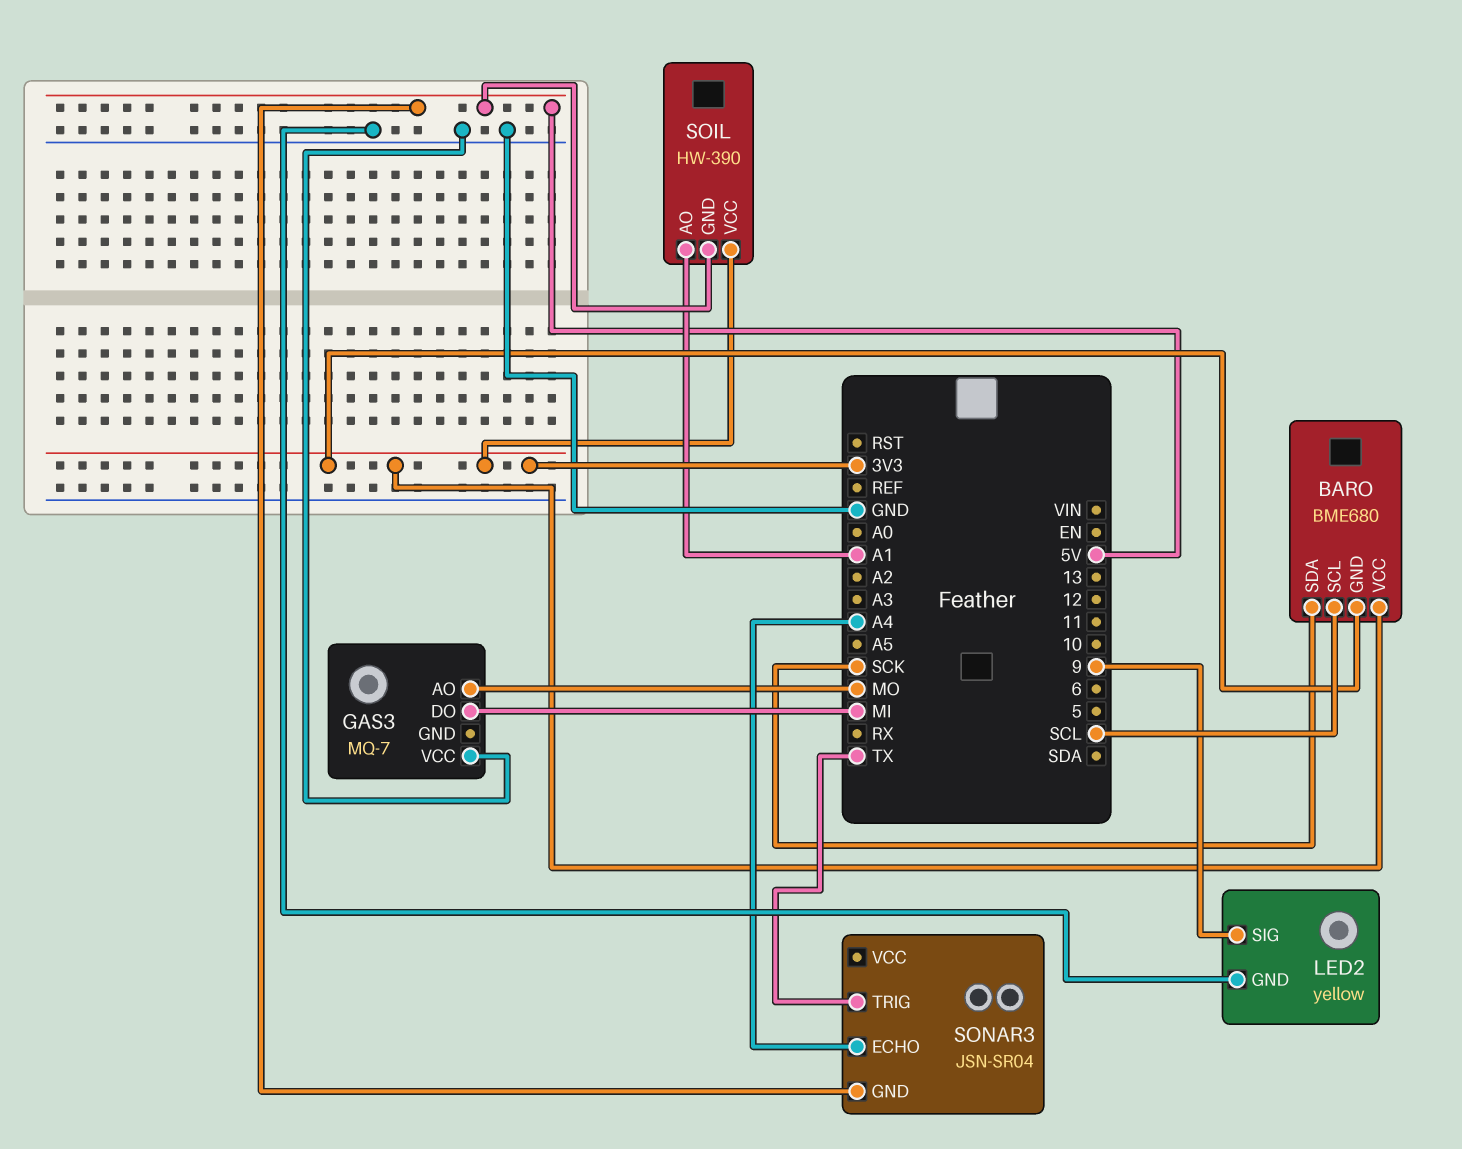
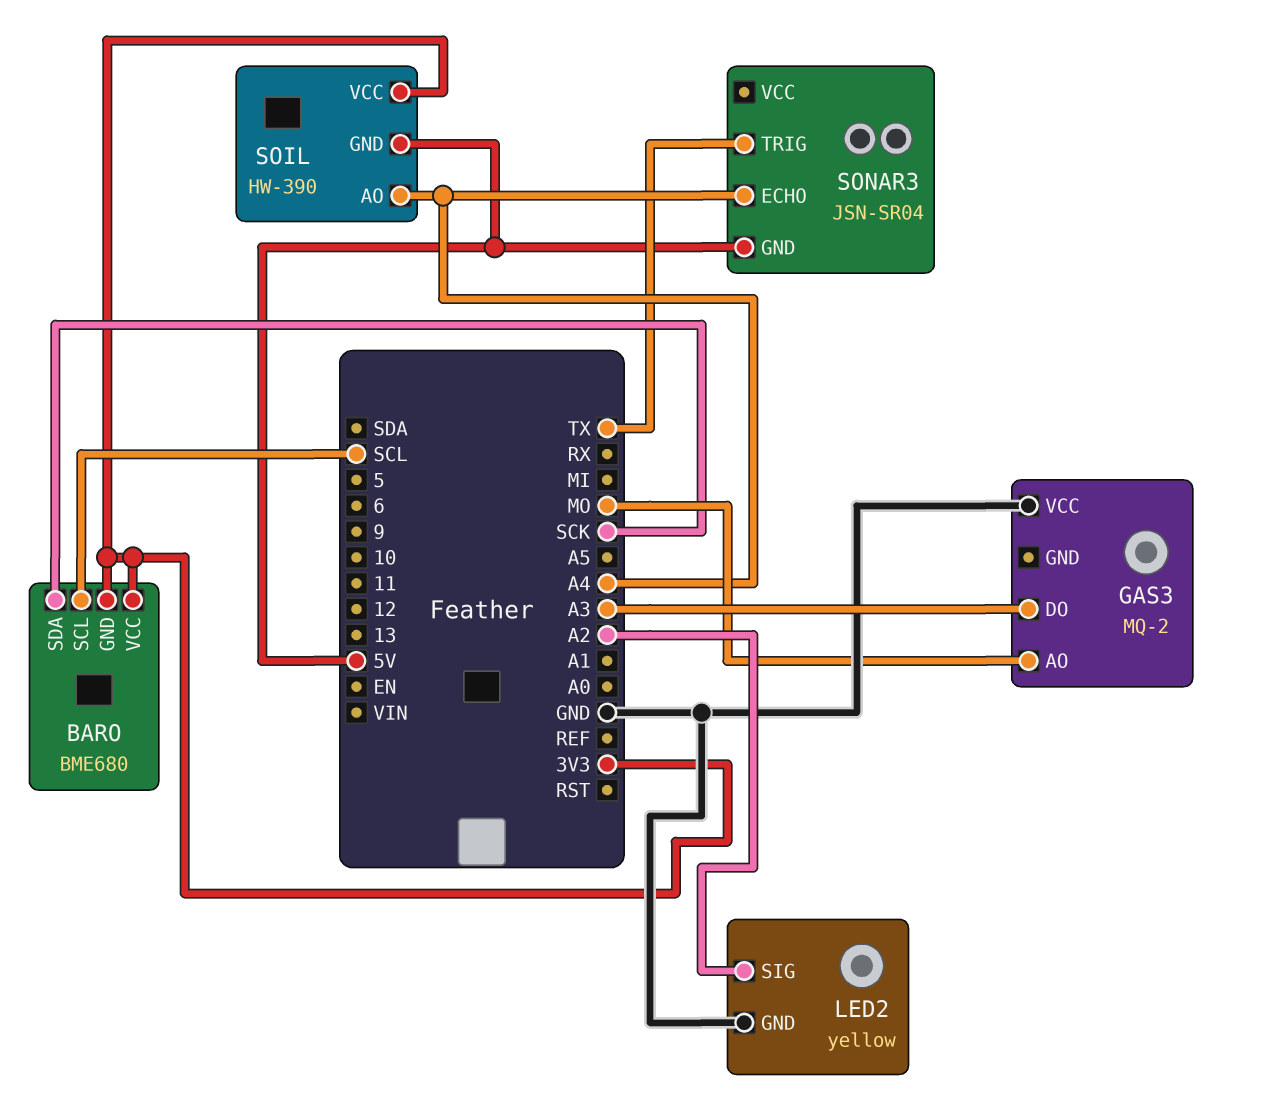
GAS3: MQ-7 -> MQ-2
GAS3 pin DO: MI -> A3
LED2 pin SIG: 9 -> A2
SOIL pin AO: A1 -> A4

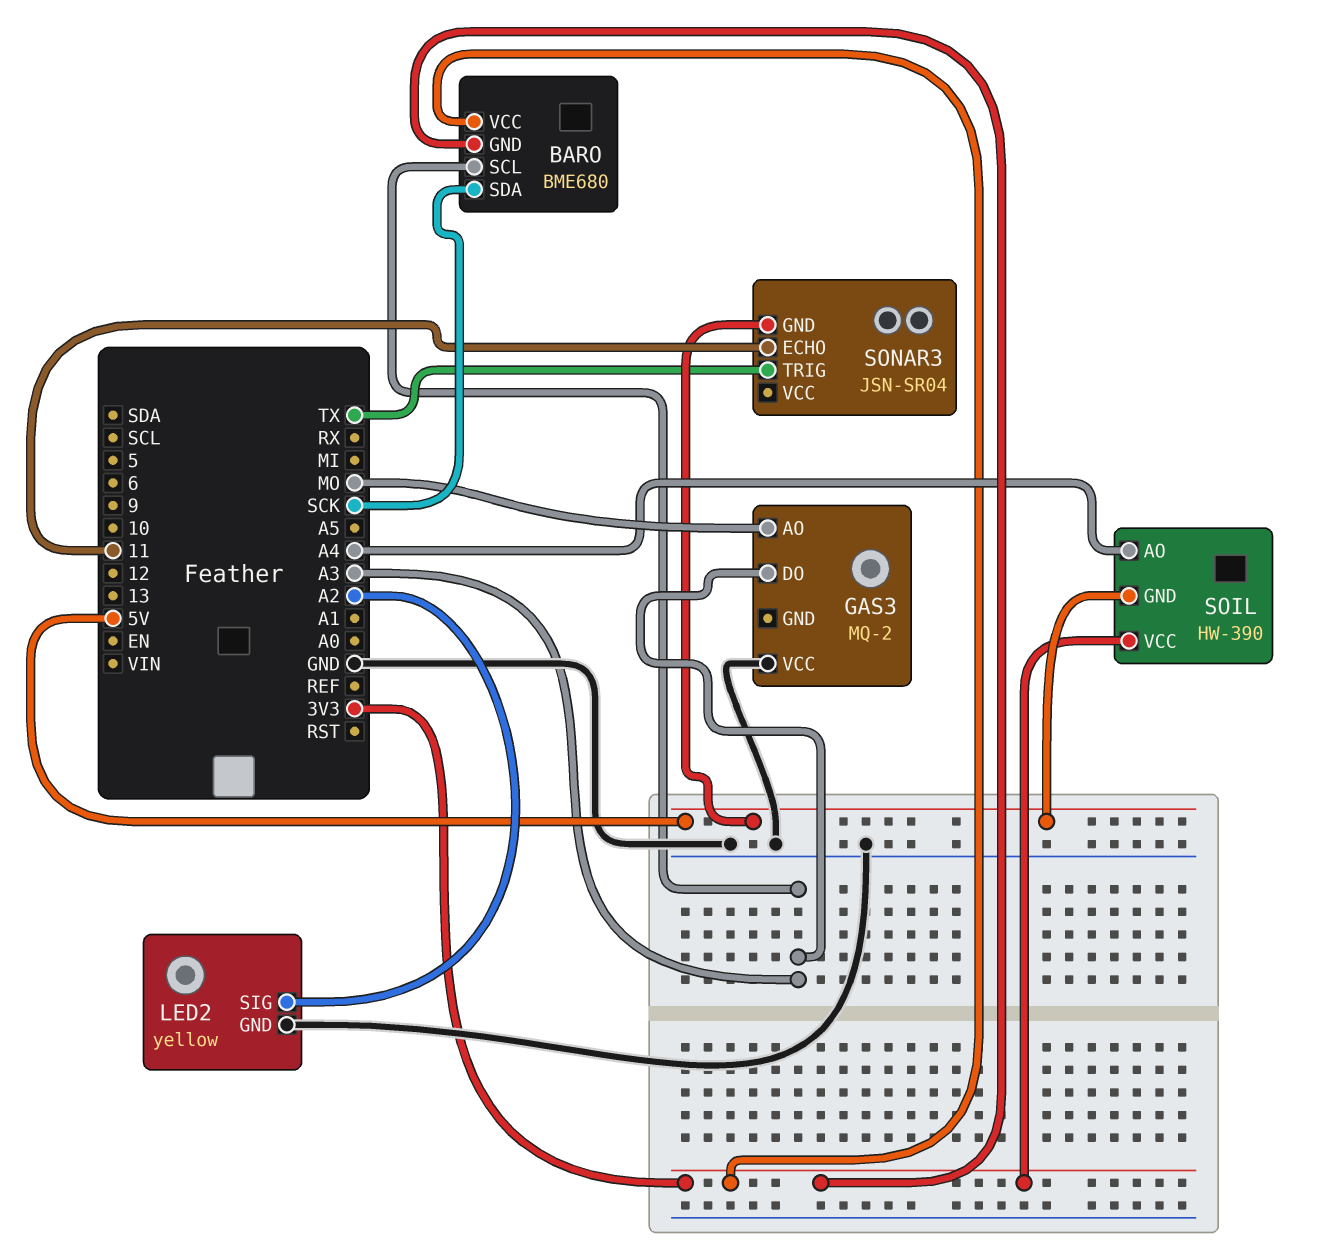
BARO pin SCL: SCL -> A3
SONAR3 pin ECHO: A4 -> 11

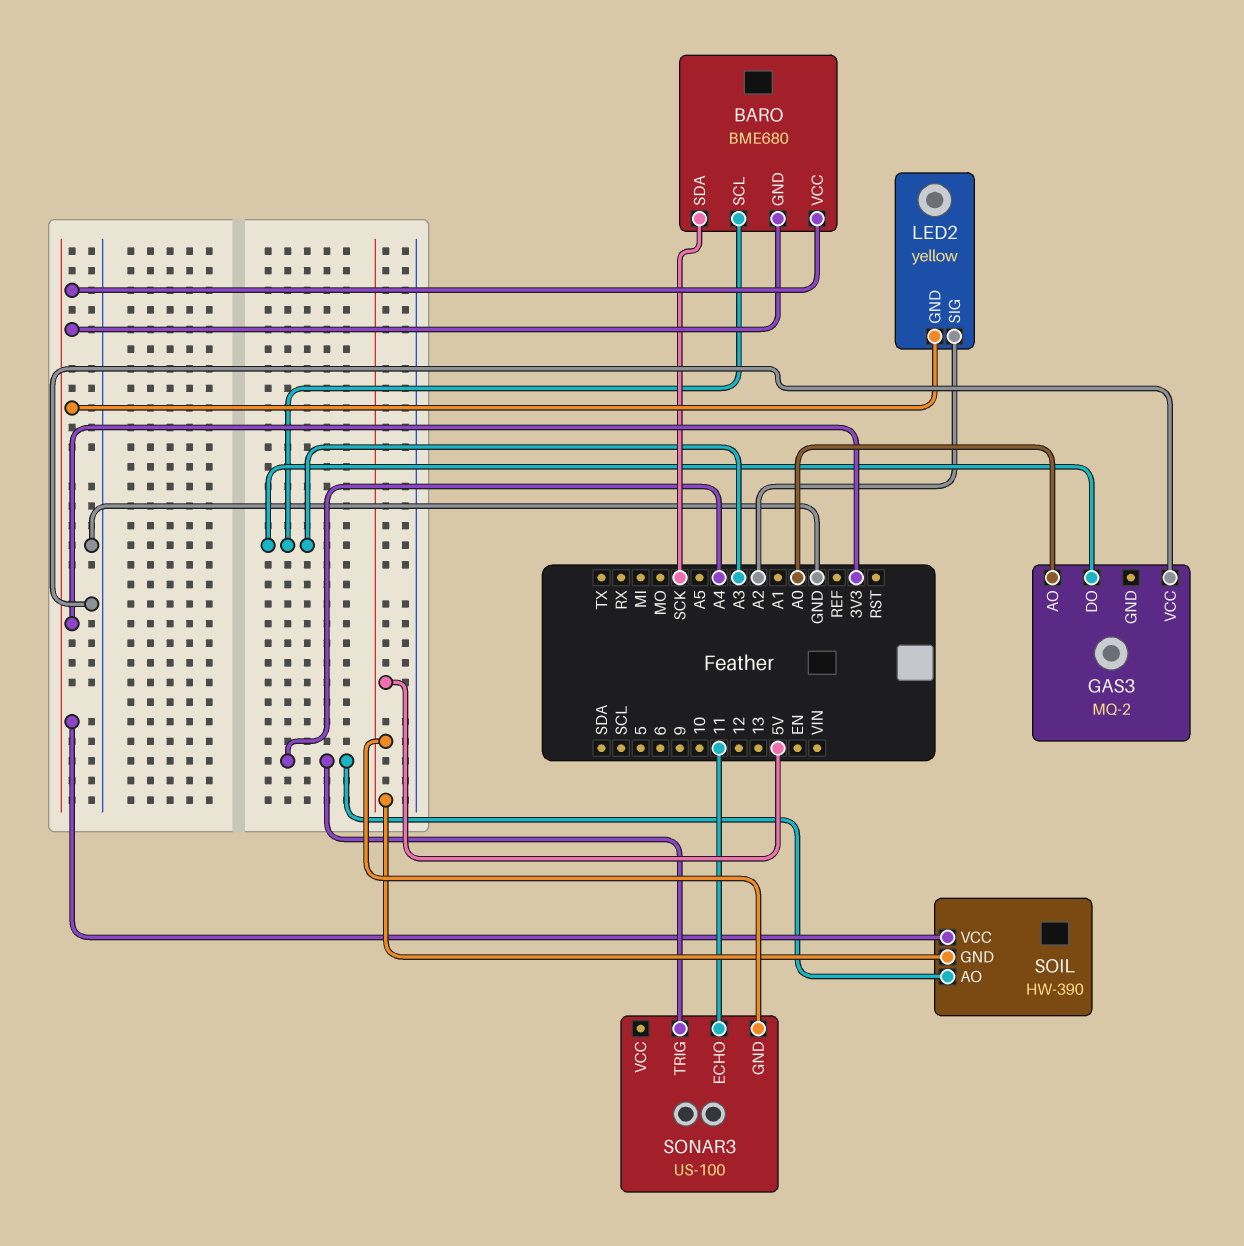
GAS3 pin AO: MO -> A0
LED2 pin GND: GND -> 3V3
SONAR3: JSN-SR04 -> US-100
SONAR3 pin TRIG: TX -> A4

